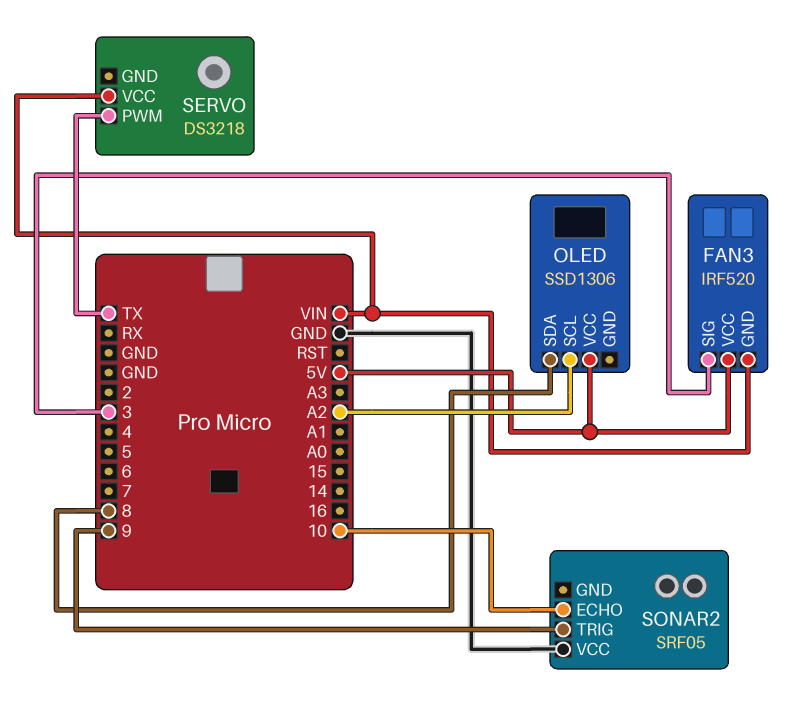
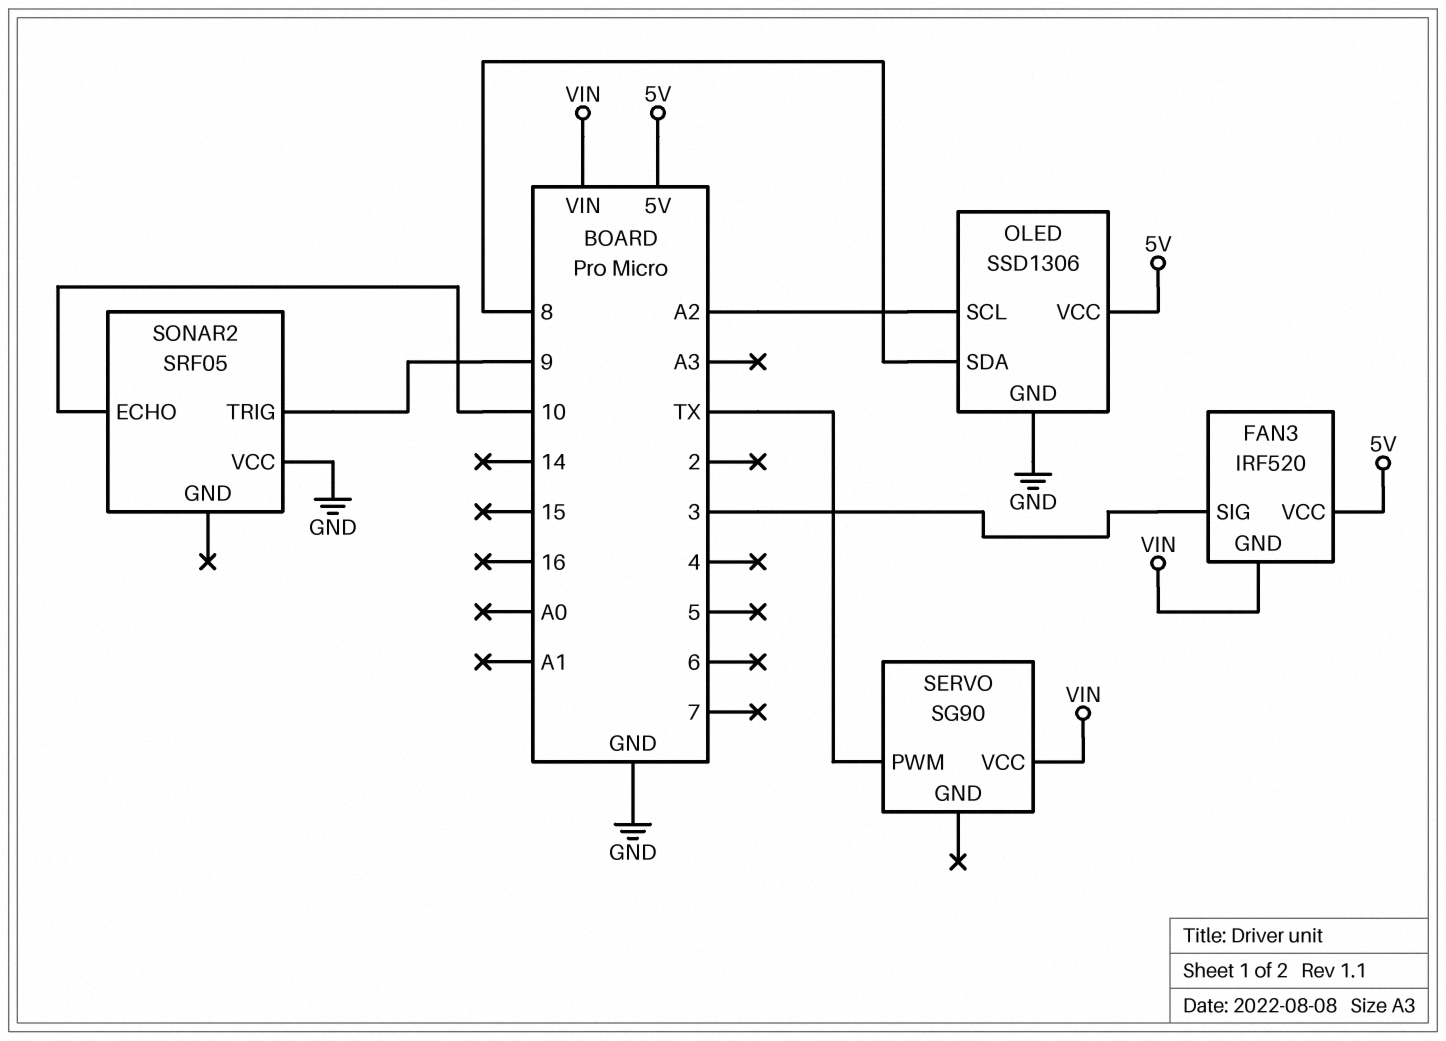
OLED pin GND: none -> GND
SERVO: DS3218 -> SG90

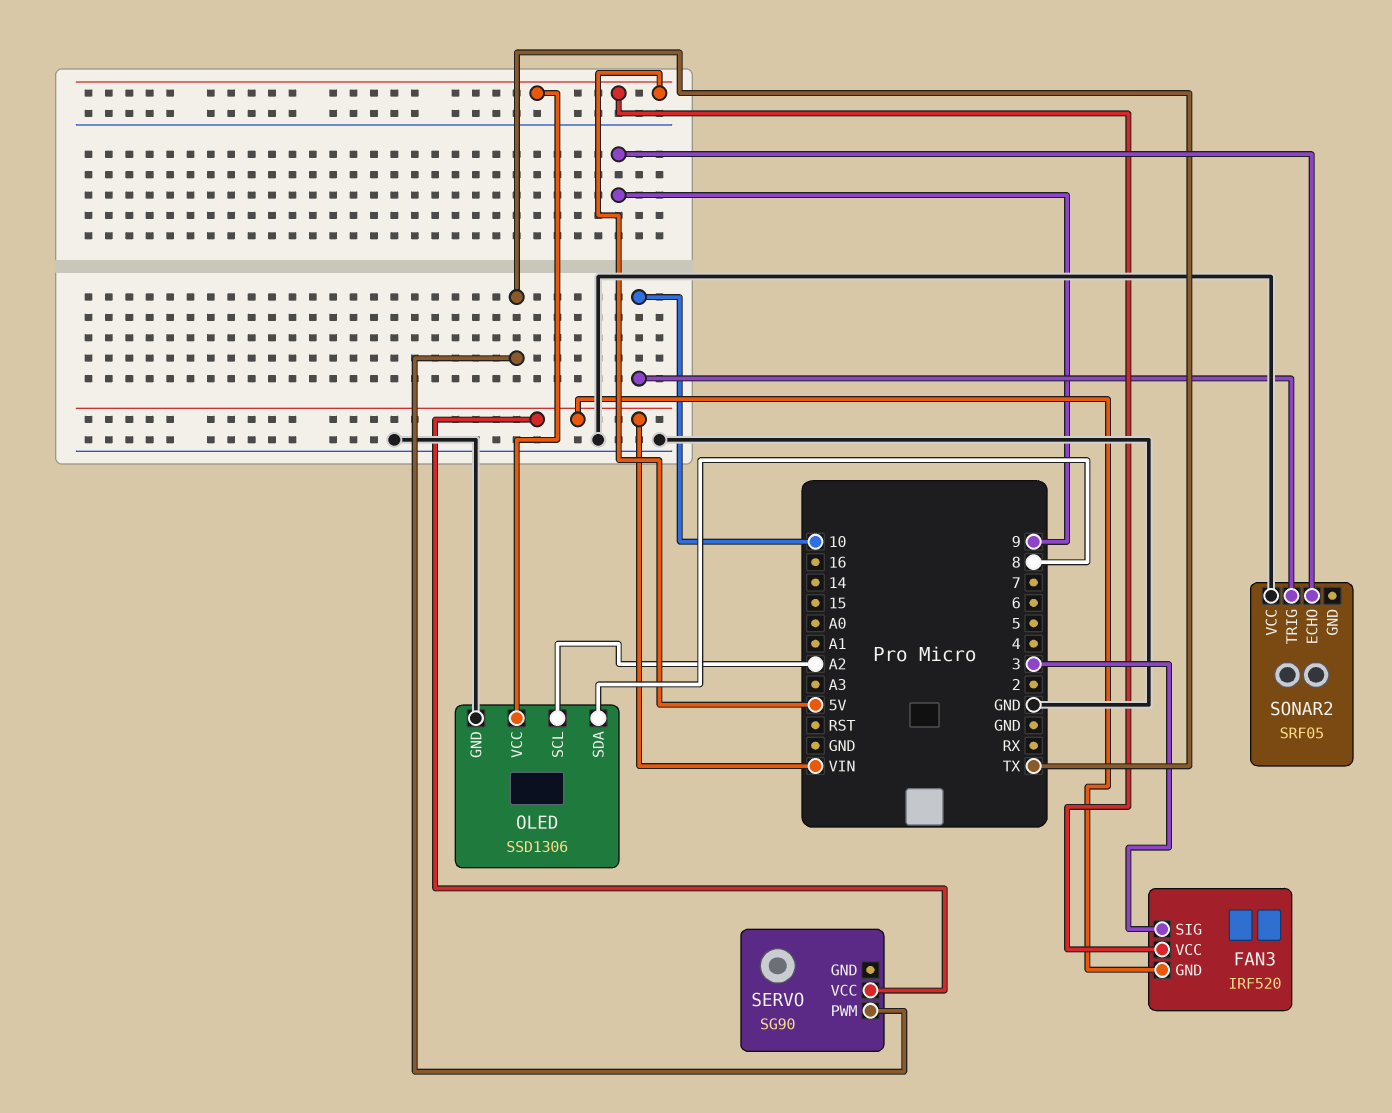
SONAR2 pin ECHO: 10 -> 9
SONAR2 pin TRIG: 9 -> 10

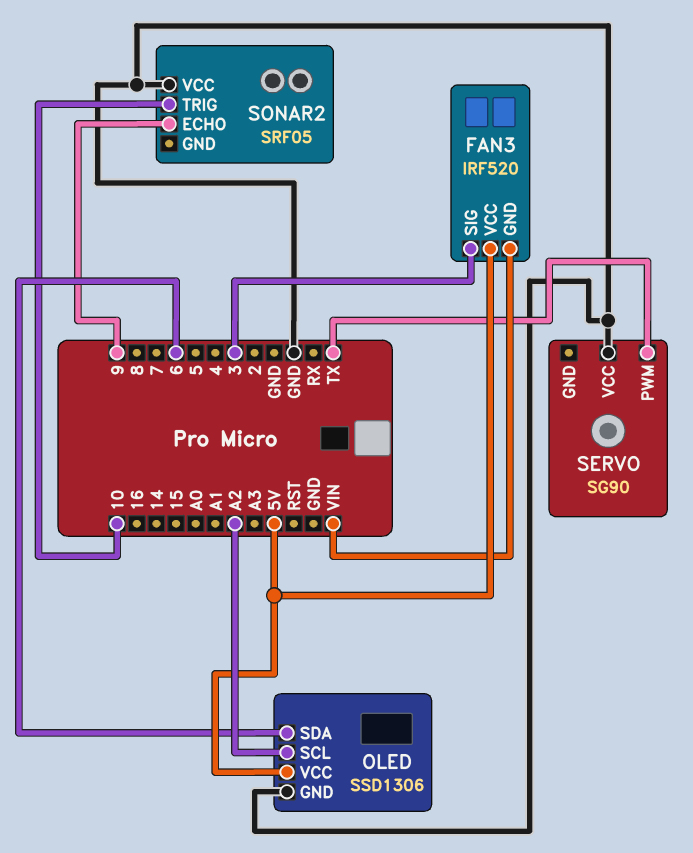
OLED pin SDA: 8 -> 6
SERVO pin VCC: VIN -> GND

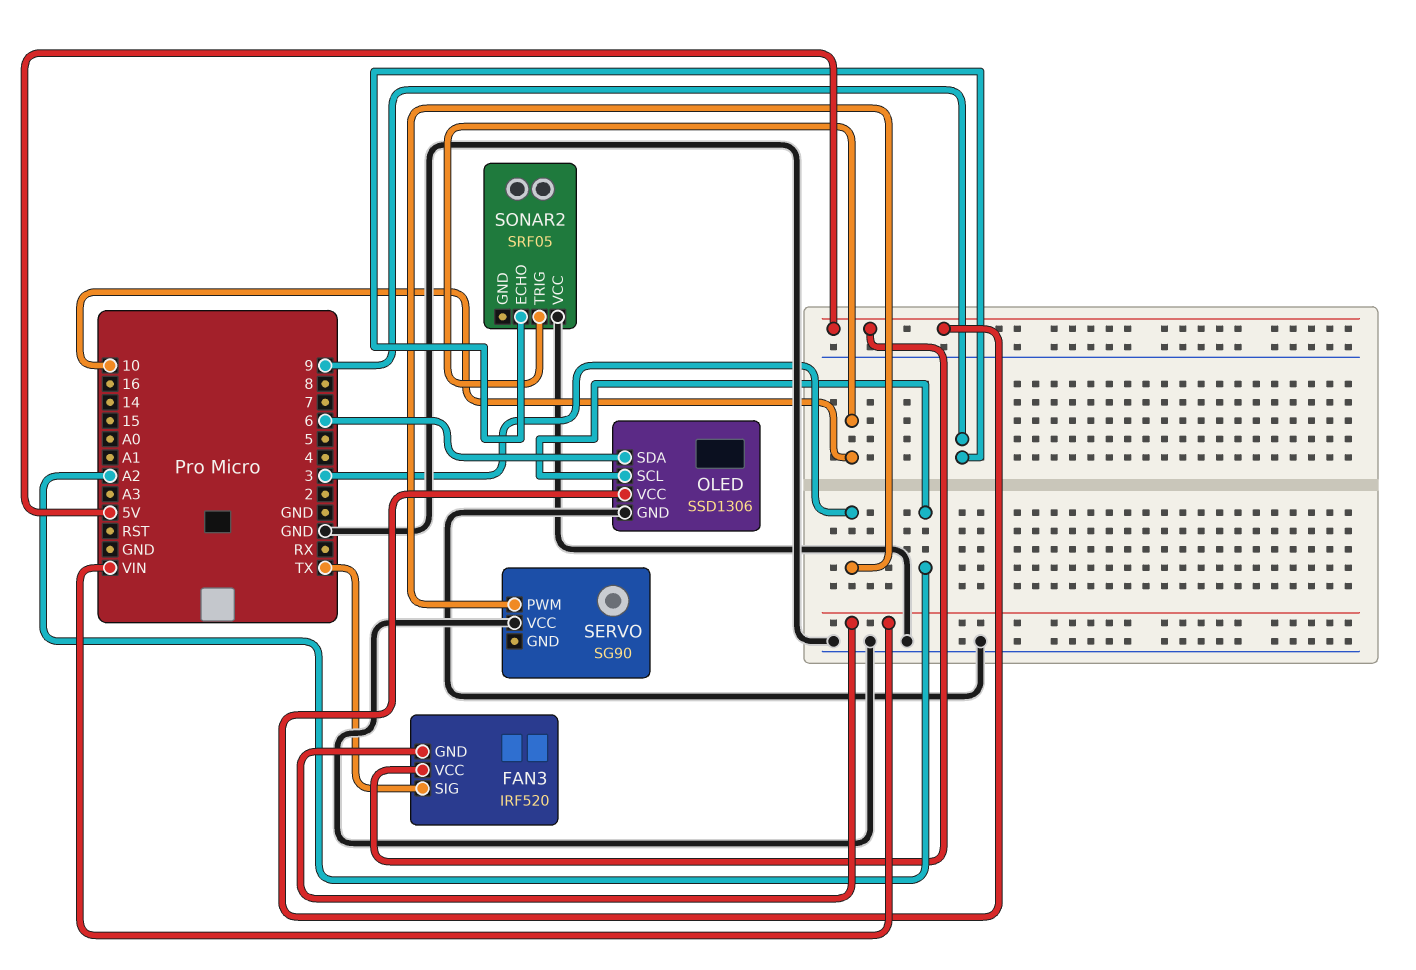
FAN3 pin SIG: 3 -> TX
SERVO pin PWM: TX -> 3

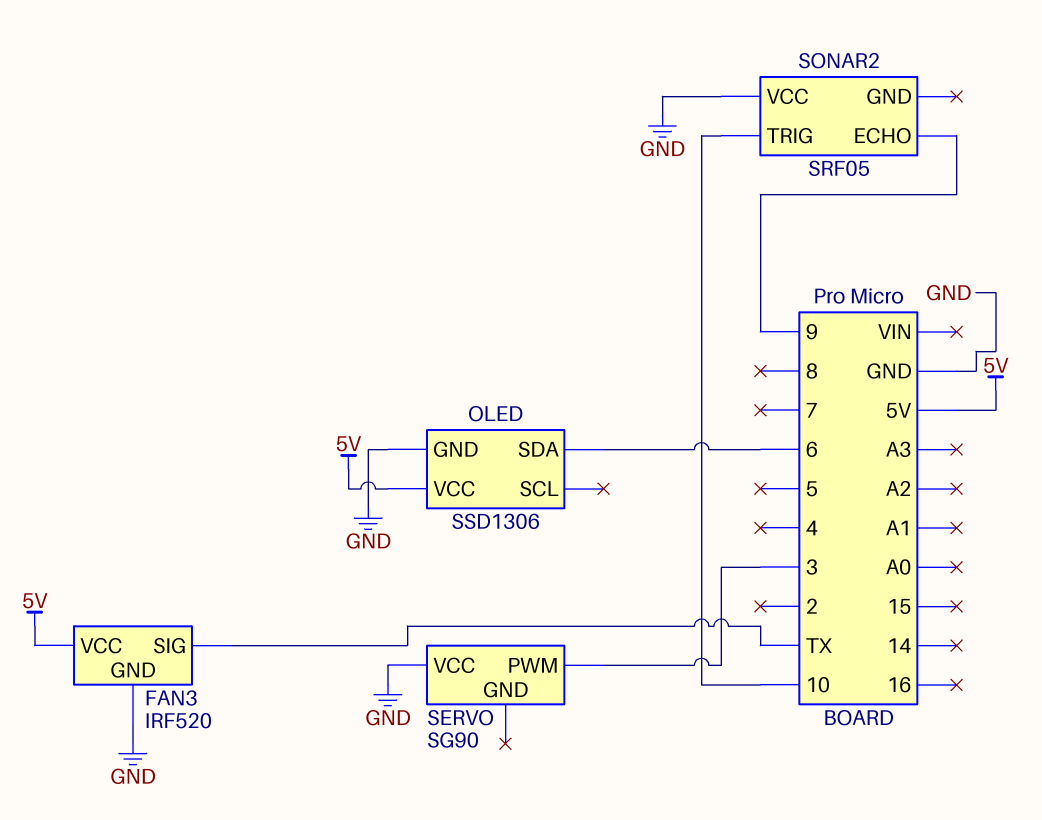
FAN3 pin GND: VIN -> GND
OLED pin SCL: A2 -> none

